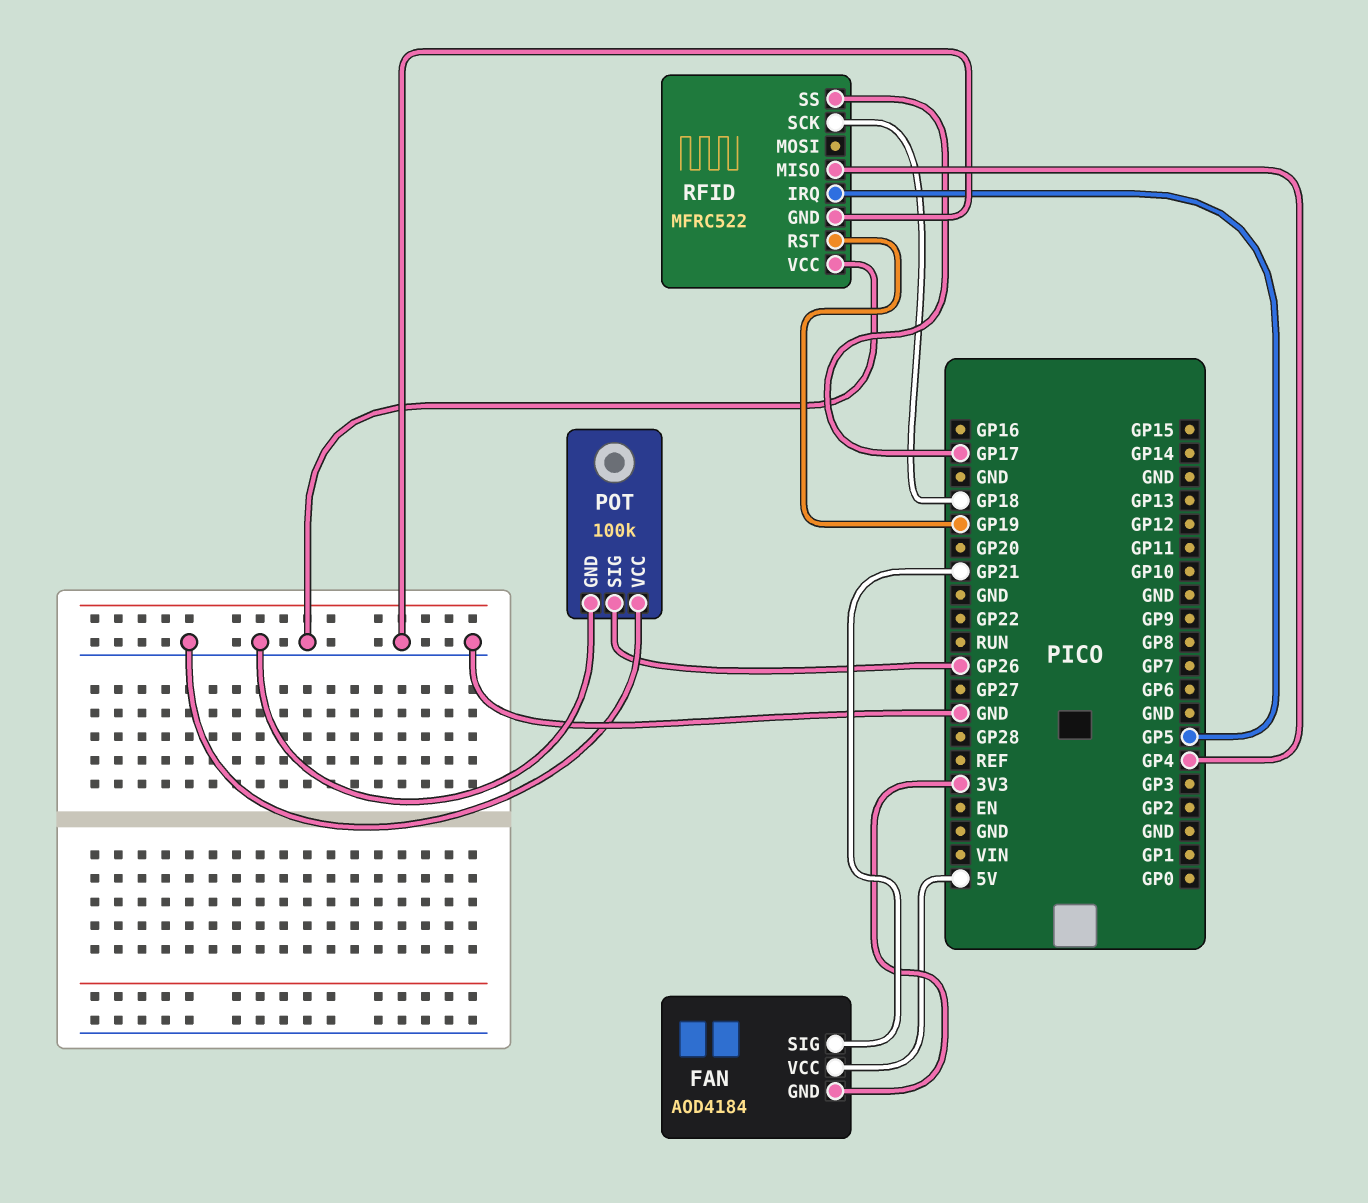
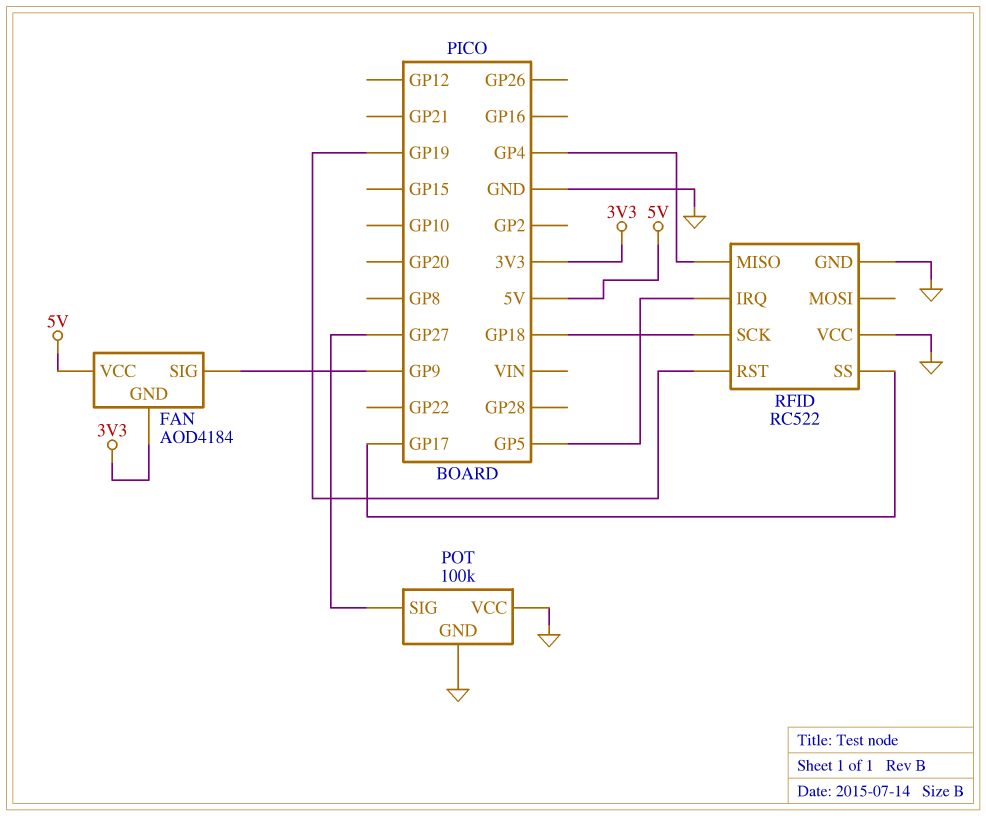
FAN pin SIG: GP21 -> GP9
POT pin SIG: GP26 -> GP27
RFID: MFRC522 -> RC522

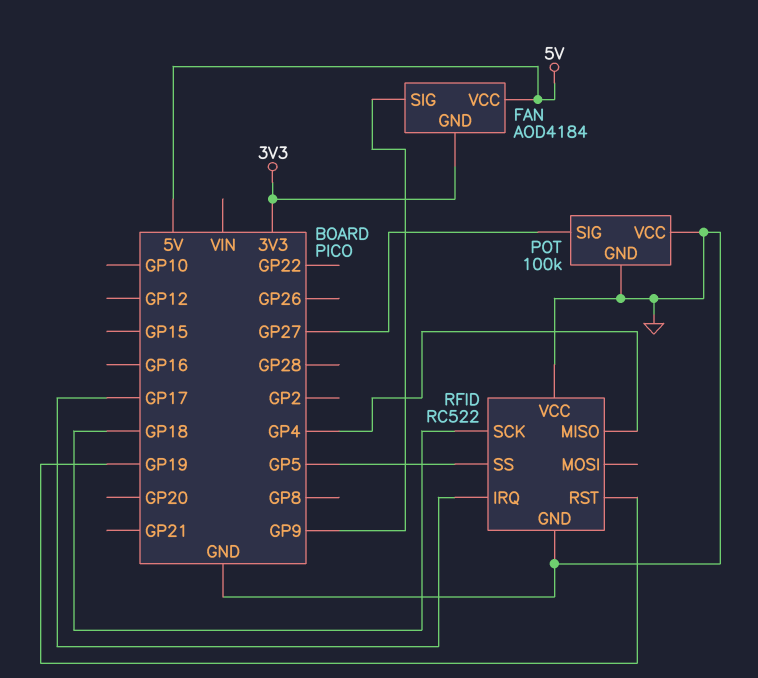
RFID pin IRQ: GP5 -> GP17
RFID pin SS: GP17 -> GP5

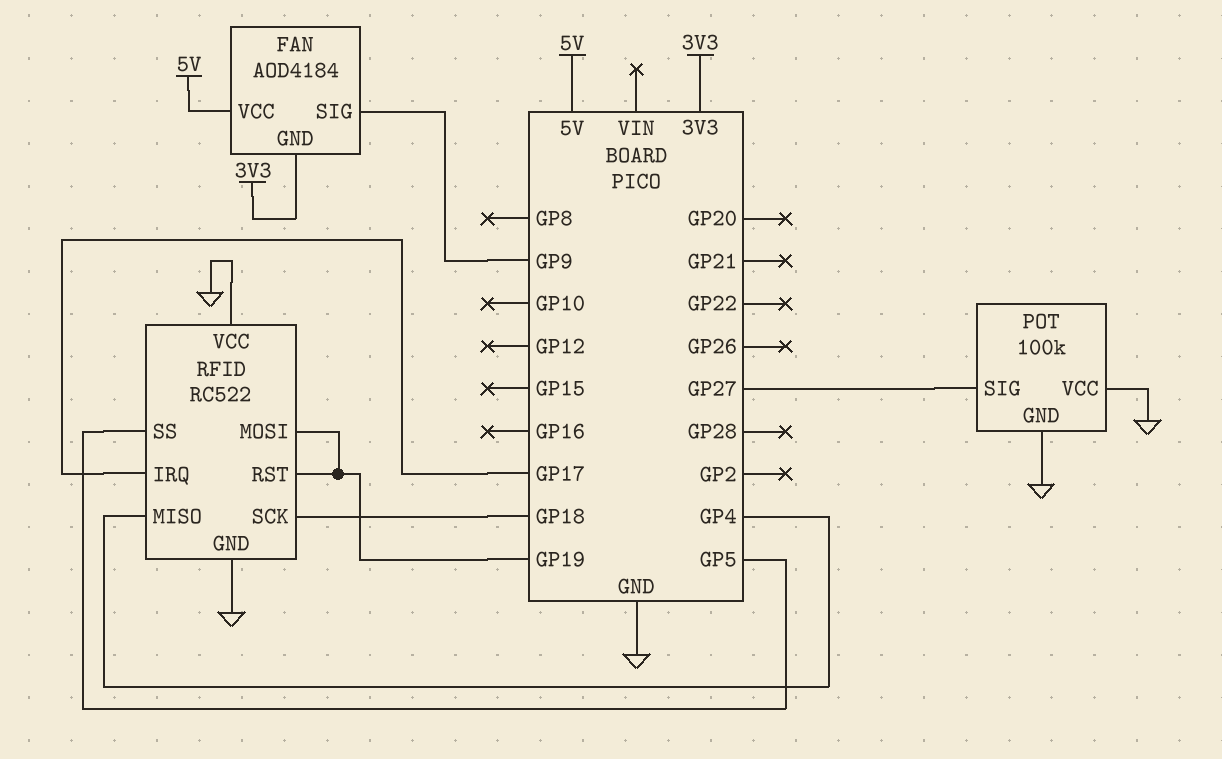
RFID pin MOSI: none -> GP19

